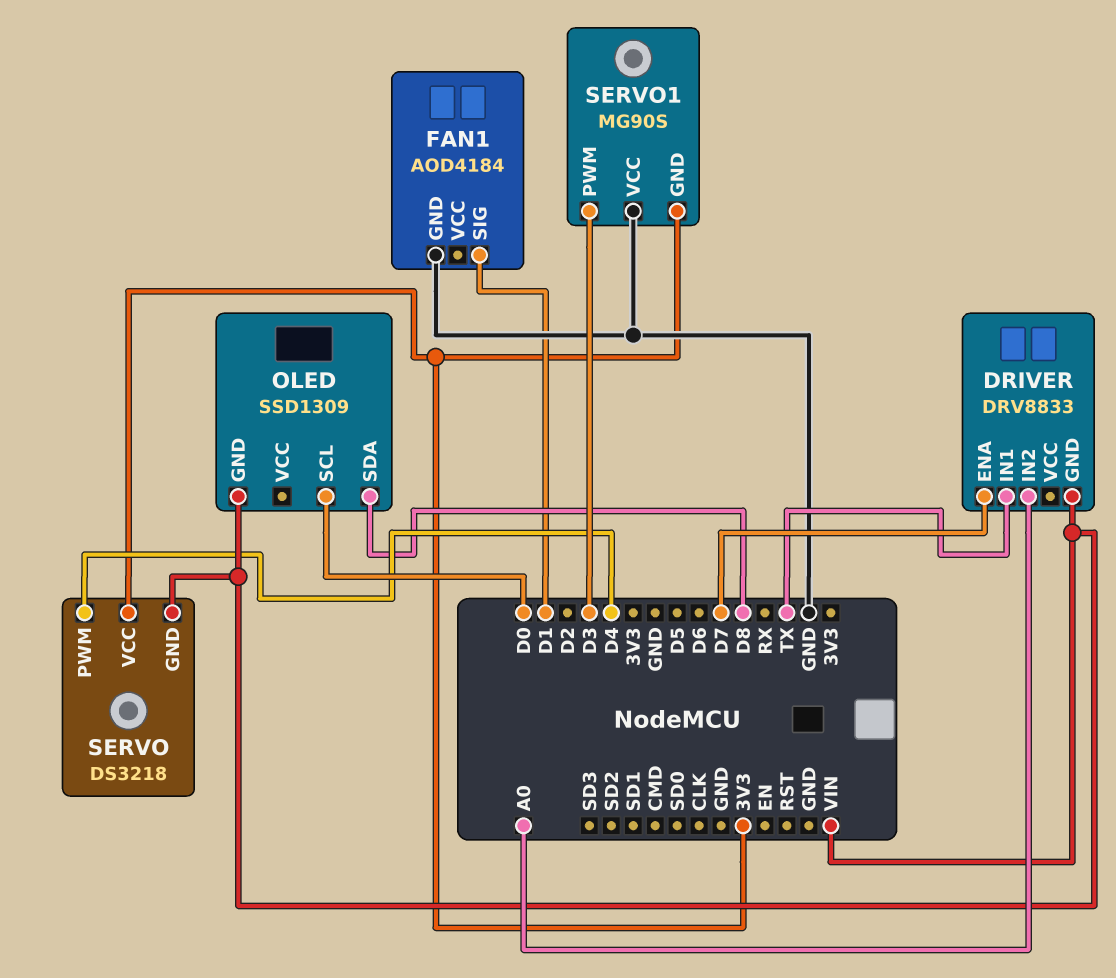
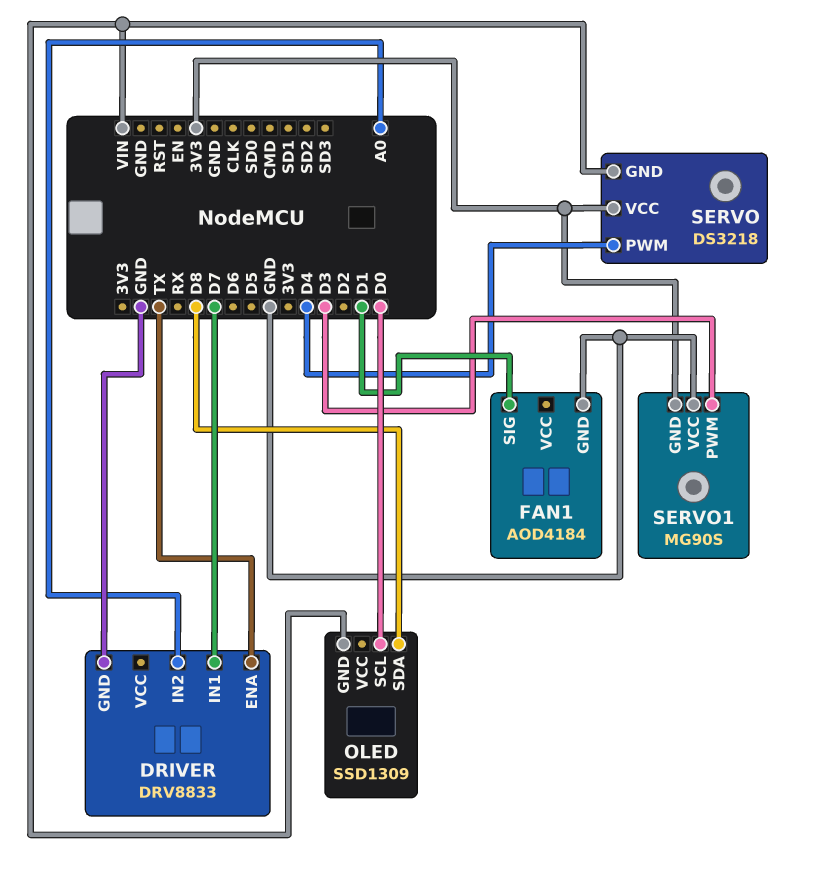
DRIVER pin ENA: D7 -> TX
DRIVER pin GND: VIN -> GND
DRIVER pin IN1: TX -> D7

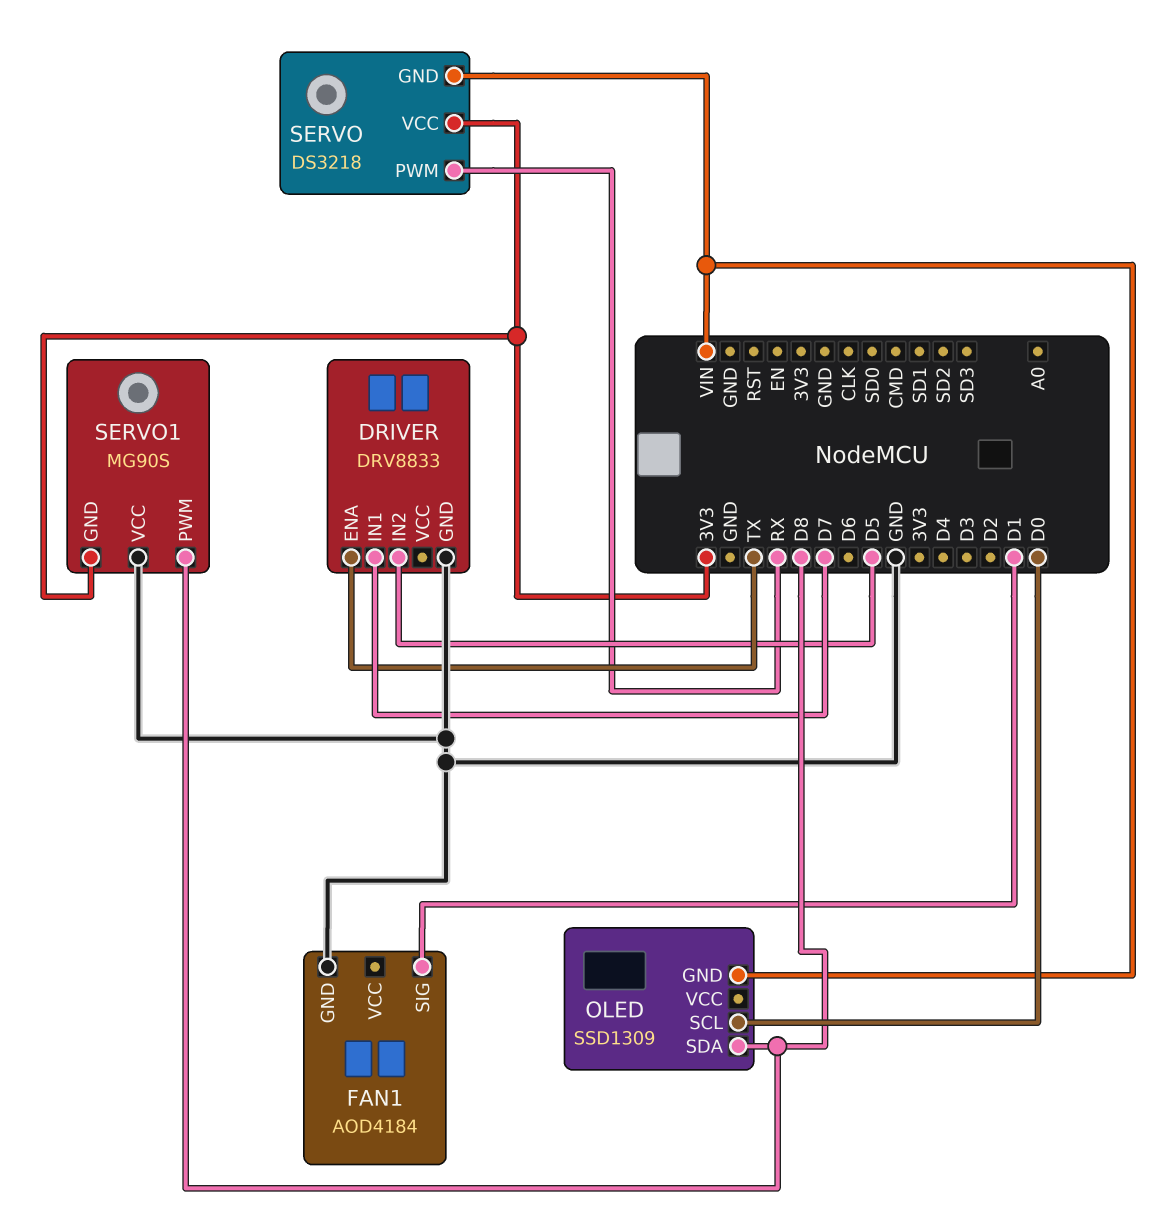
DRIVER pin IN2: A0 -> D5
SERVO pin PWM: D4 -> RX
SERVO1 pin PWM: D3 -> D8

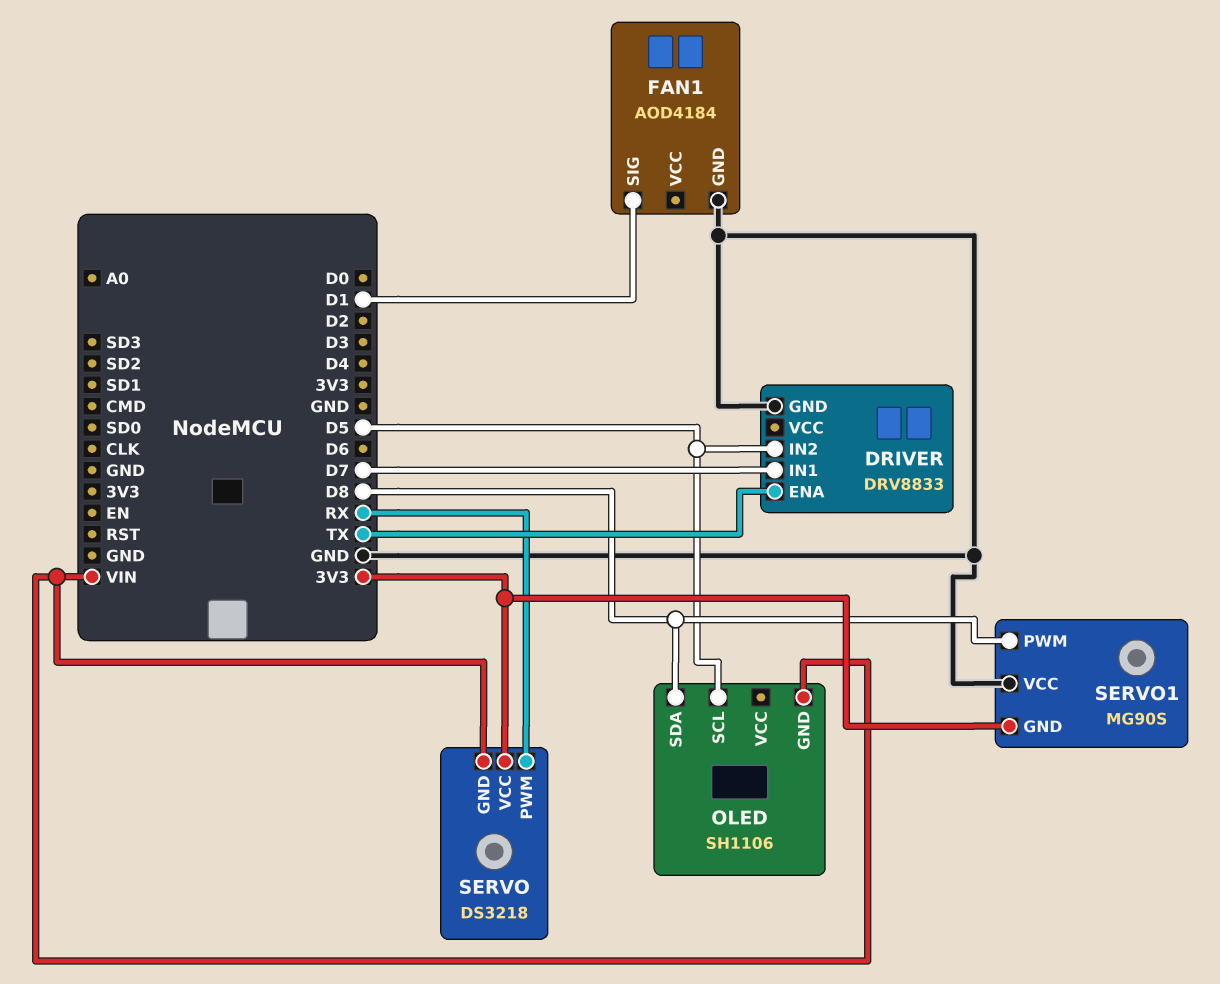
OLED: SSD1309 -> SH1106
OLED pin SCL: D0 -> D5

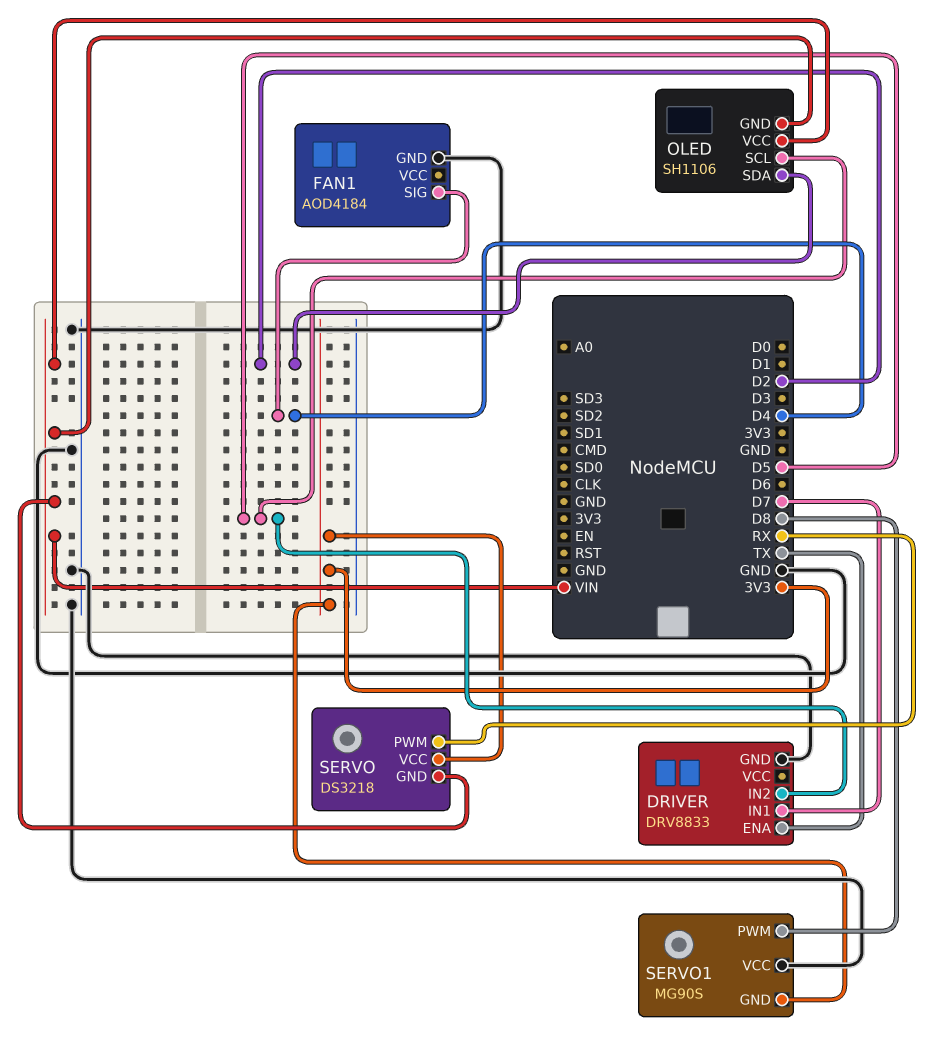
FAN1 pin SIG: D1 -> D4
OLED pin SDA: D8 -> D2
OLED pin VCC: none -> VIN

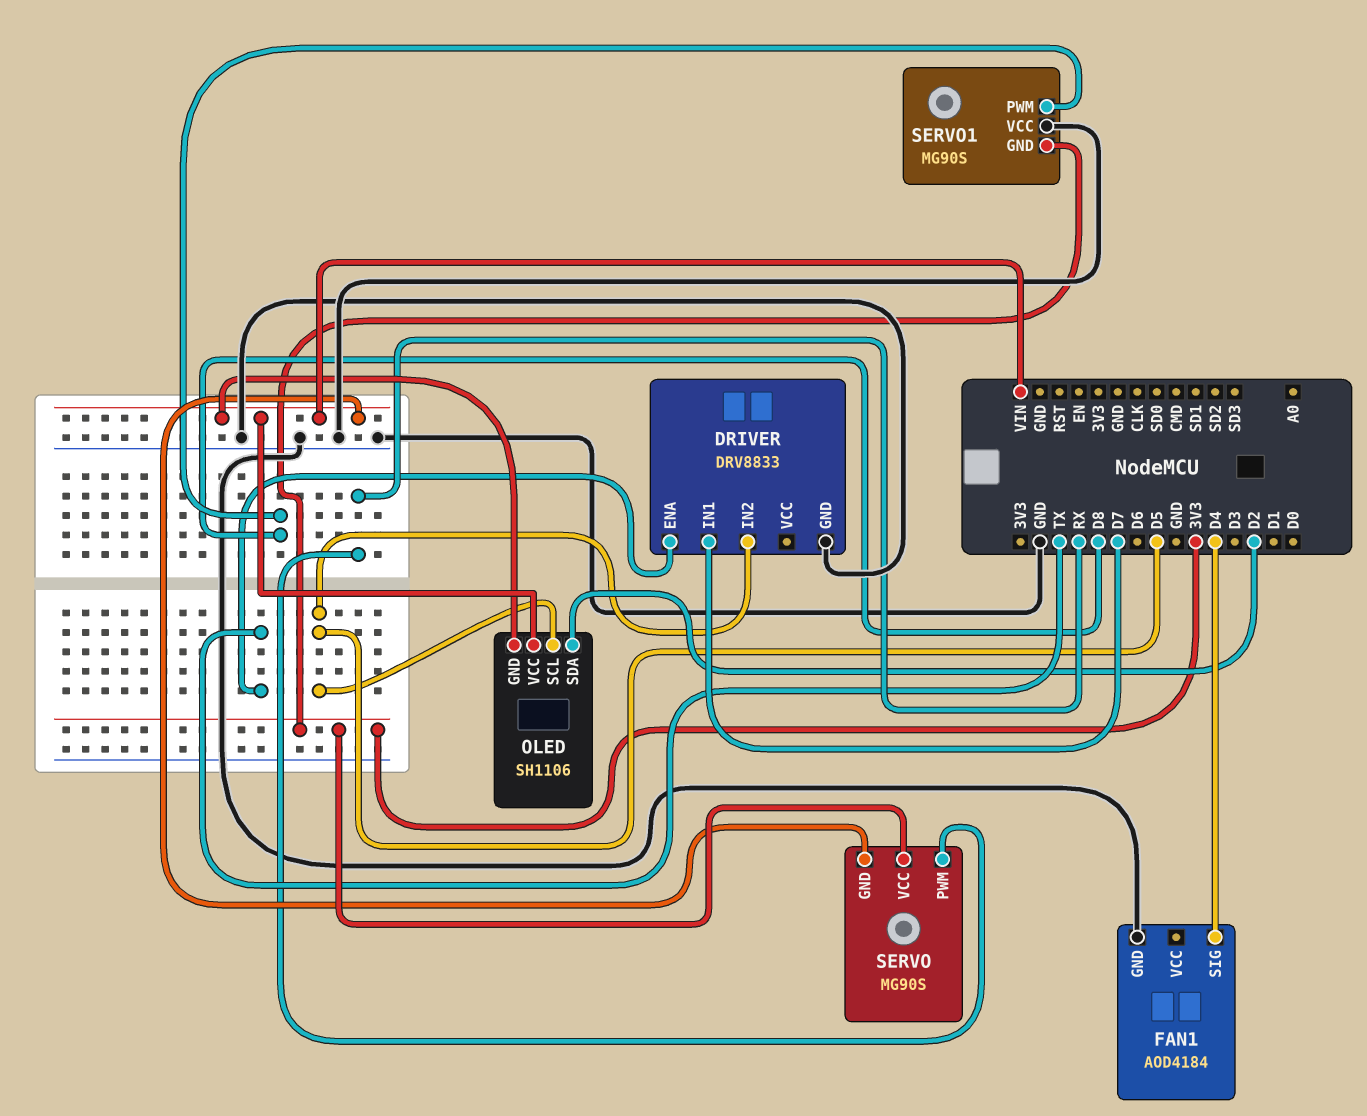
SERVO: DS3218 -> MG90S

